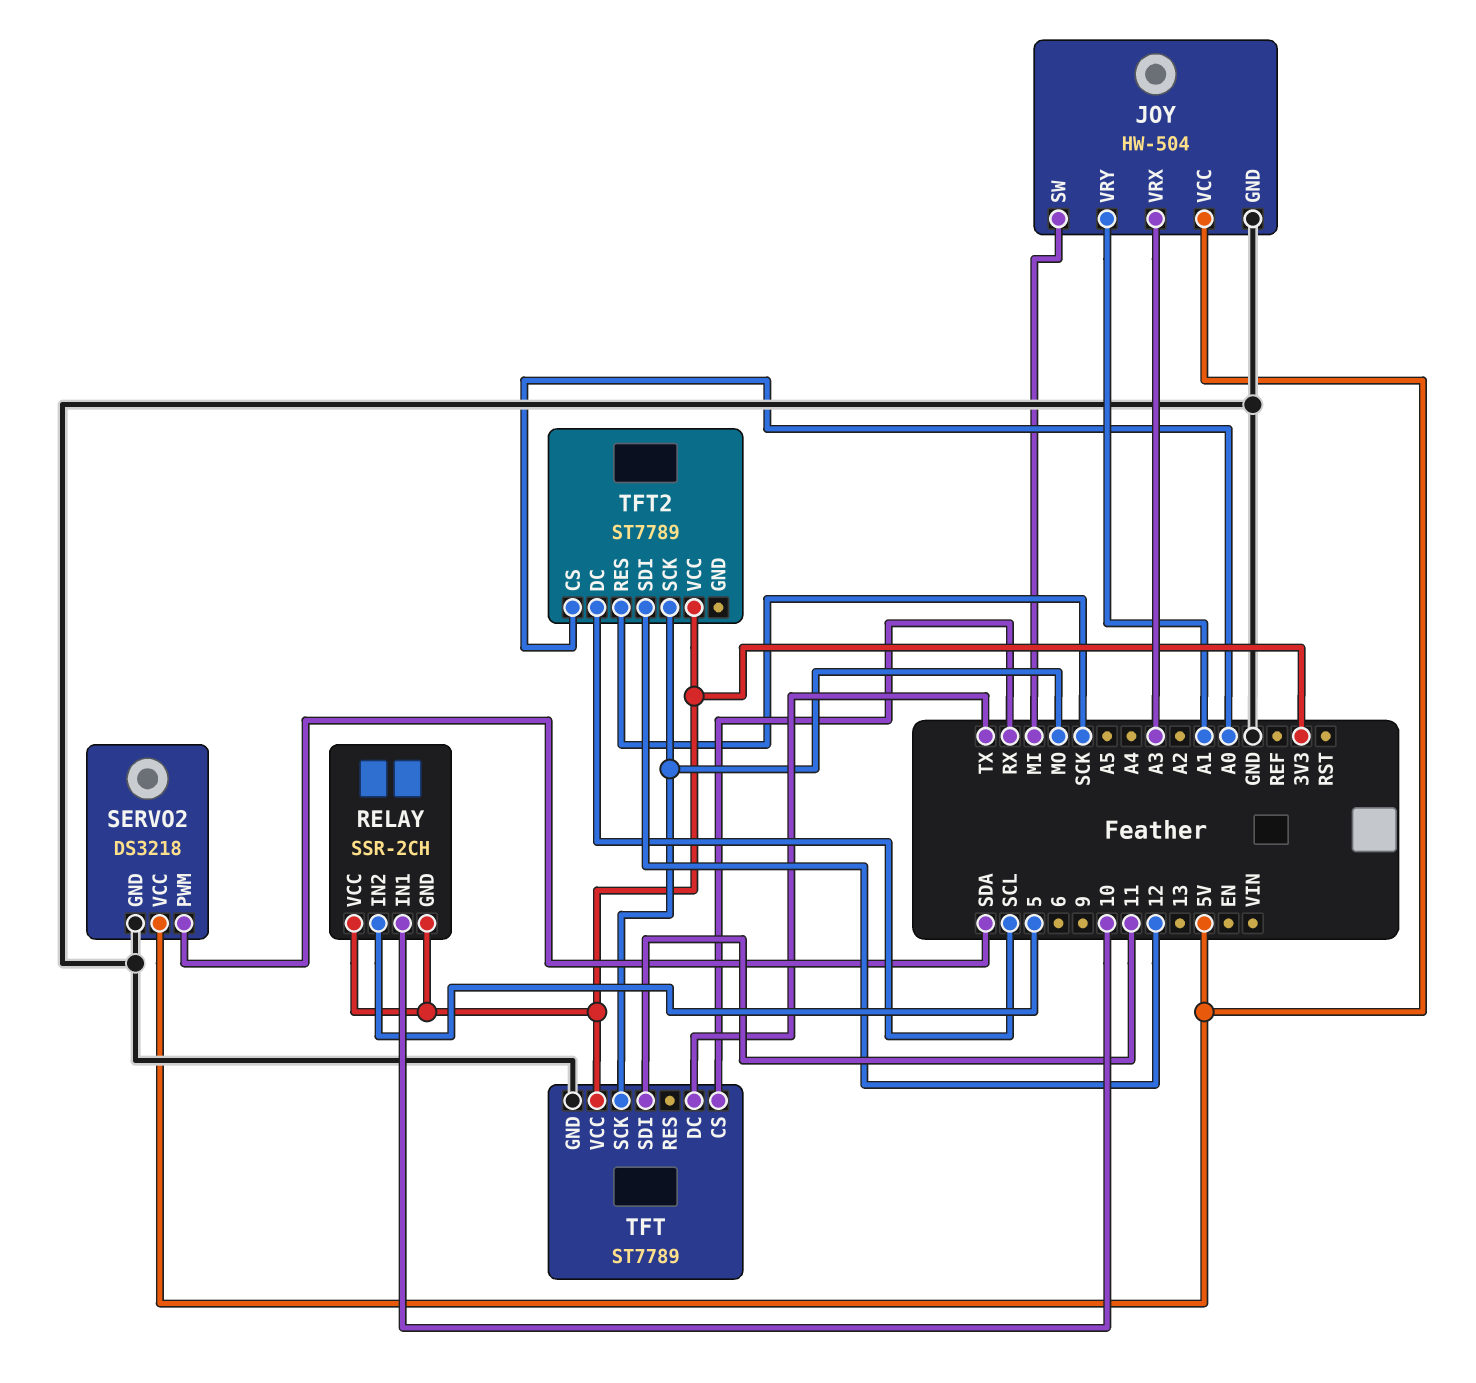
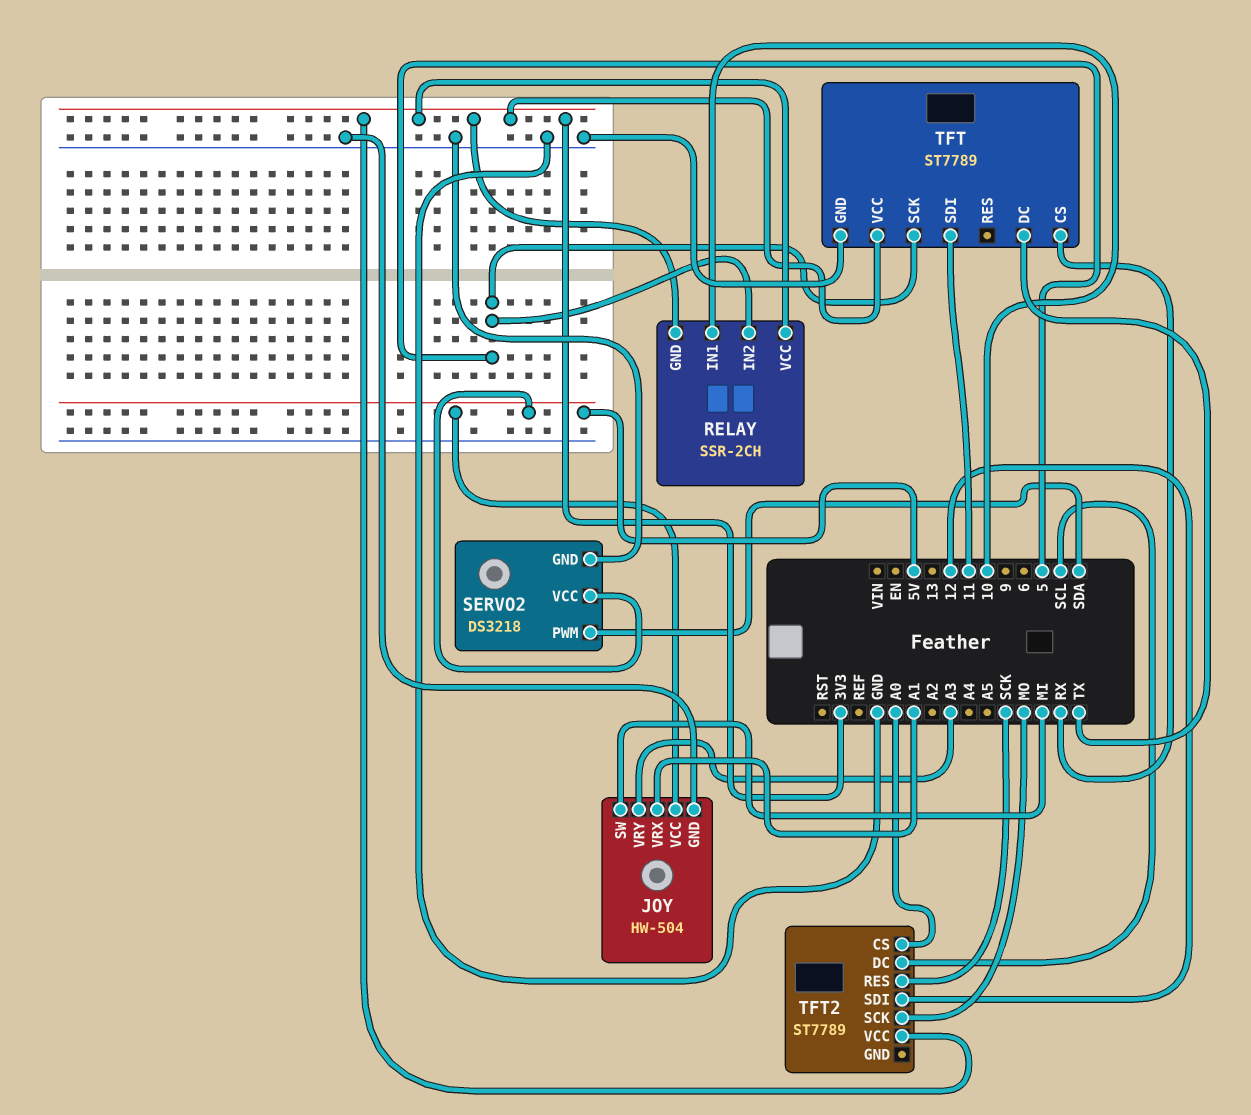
JOY pin VRX: A3 -> A1
JOY pin VRY: A1 -> A3
TFT pin SCK: MO -> 5

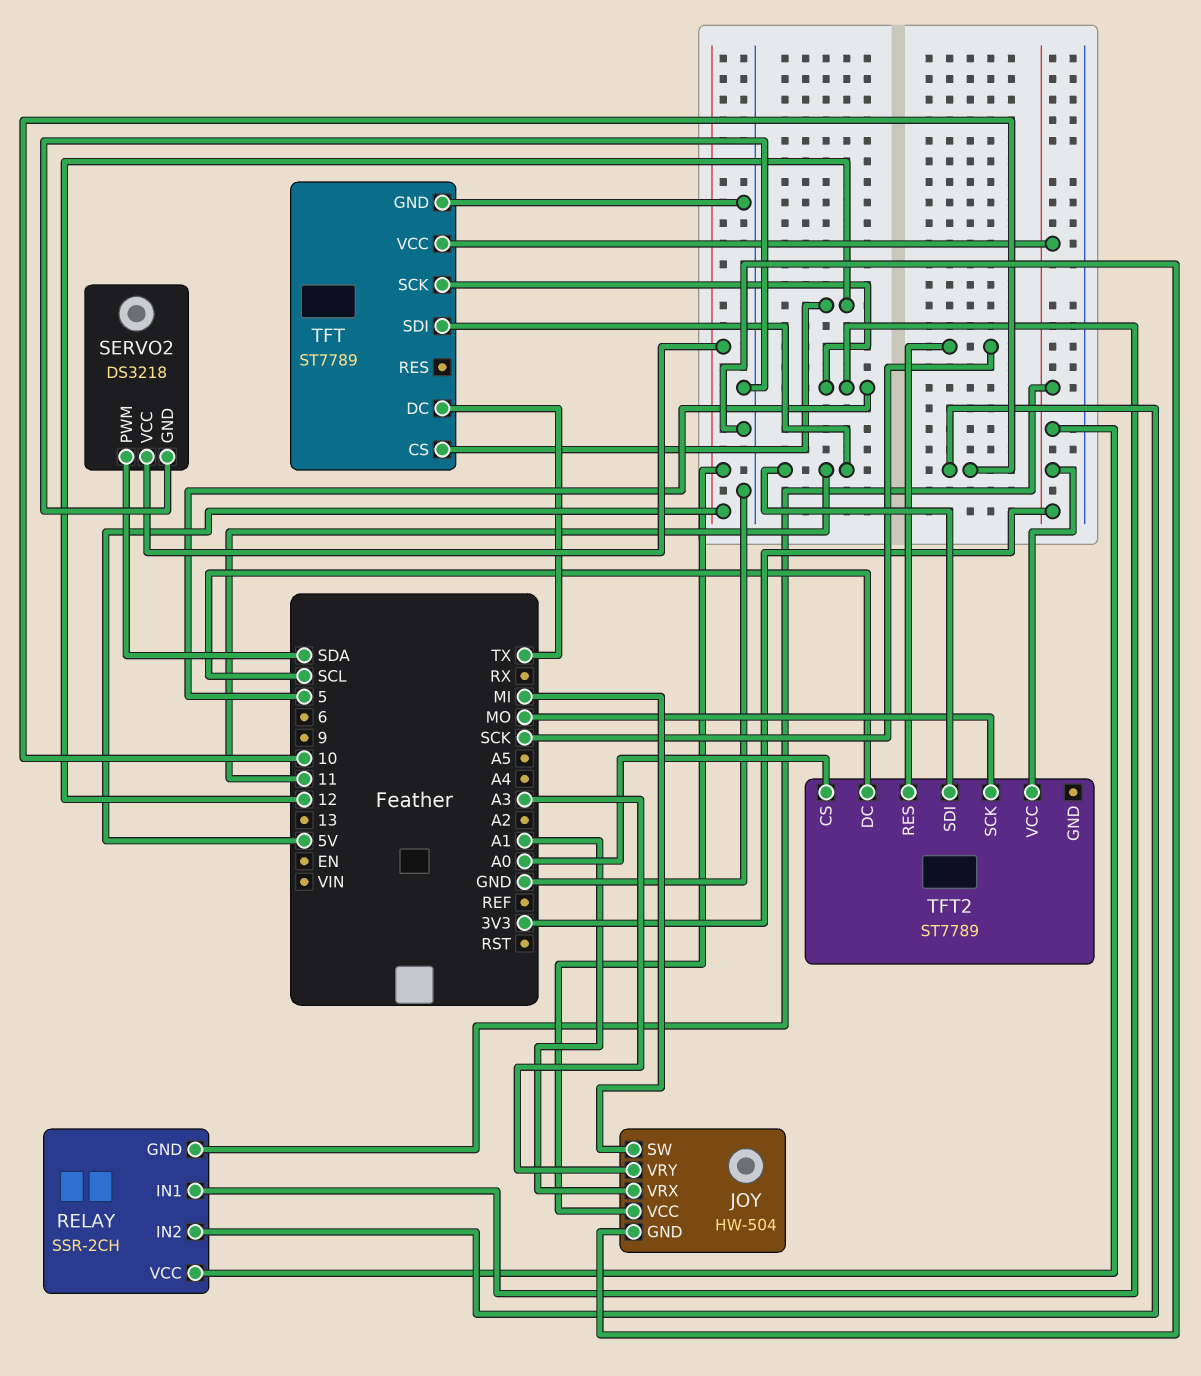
RELAY pin IN1: 10 -> 5
RELAY pin IN2: 5 -> 10
TFT pin CS: RX -> 12
TFT2 pin SDI: 12 -> 11

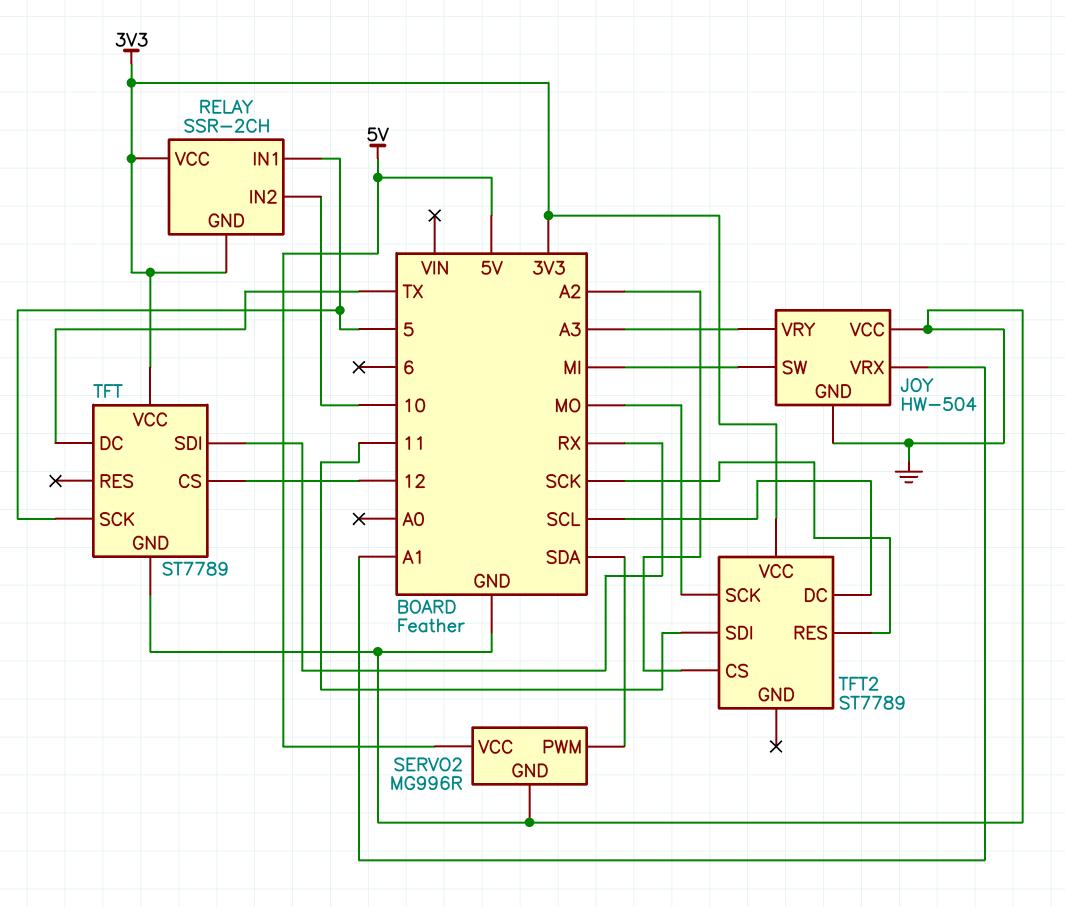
JOY pin VCC: 5V -> GND
SERVO2: DS3218 -> MG996R
TFT pin SDI: 11 -> RX
TFT2 pin CS: A0 -> A2

